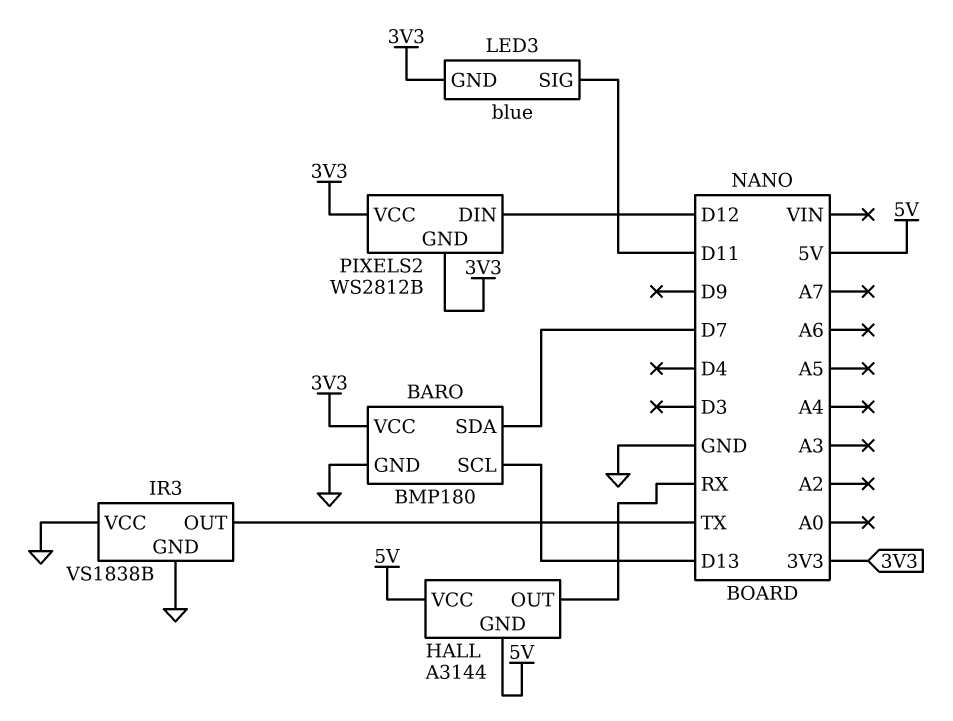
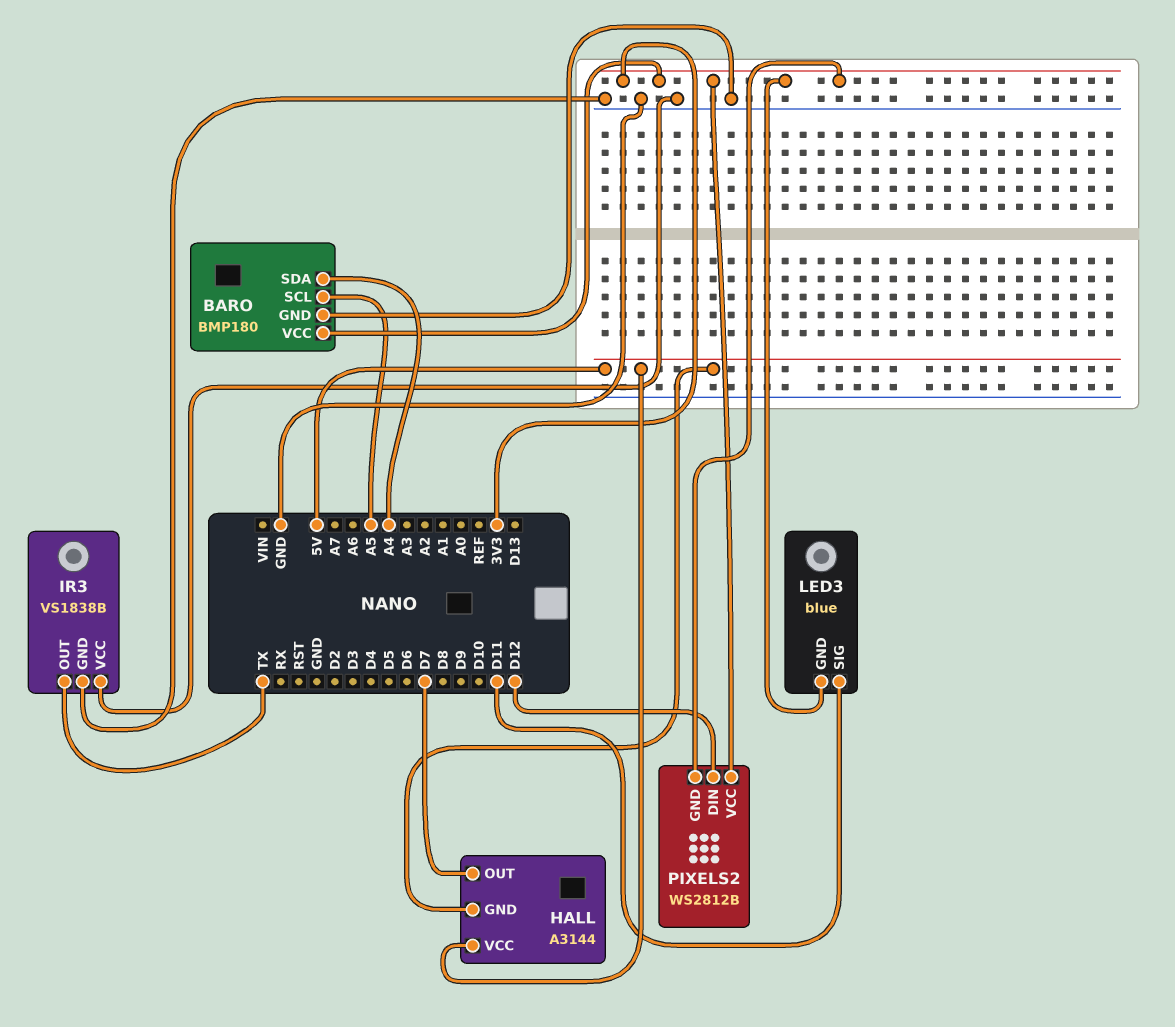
BARO pin SCL: D13 -> A5
BARO pin SDA: D7 -> A4
HALL pin OUT: RX -> D7

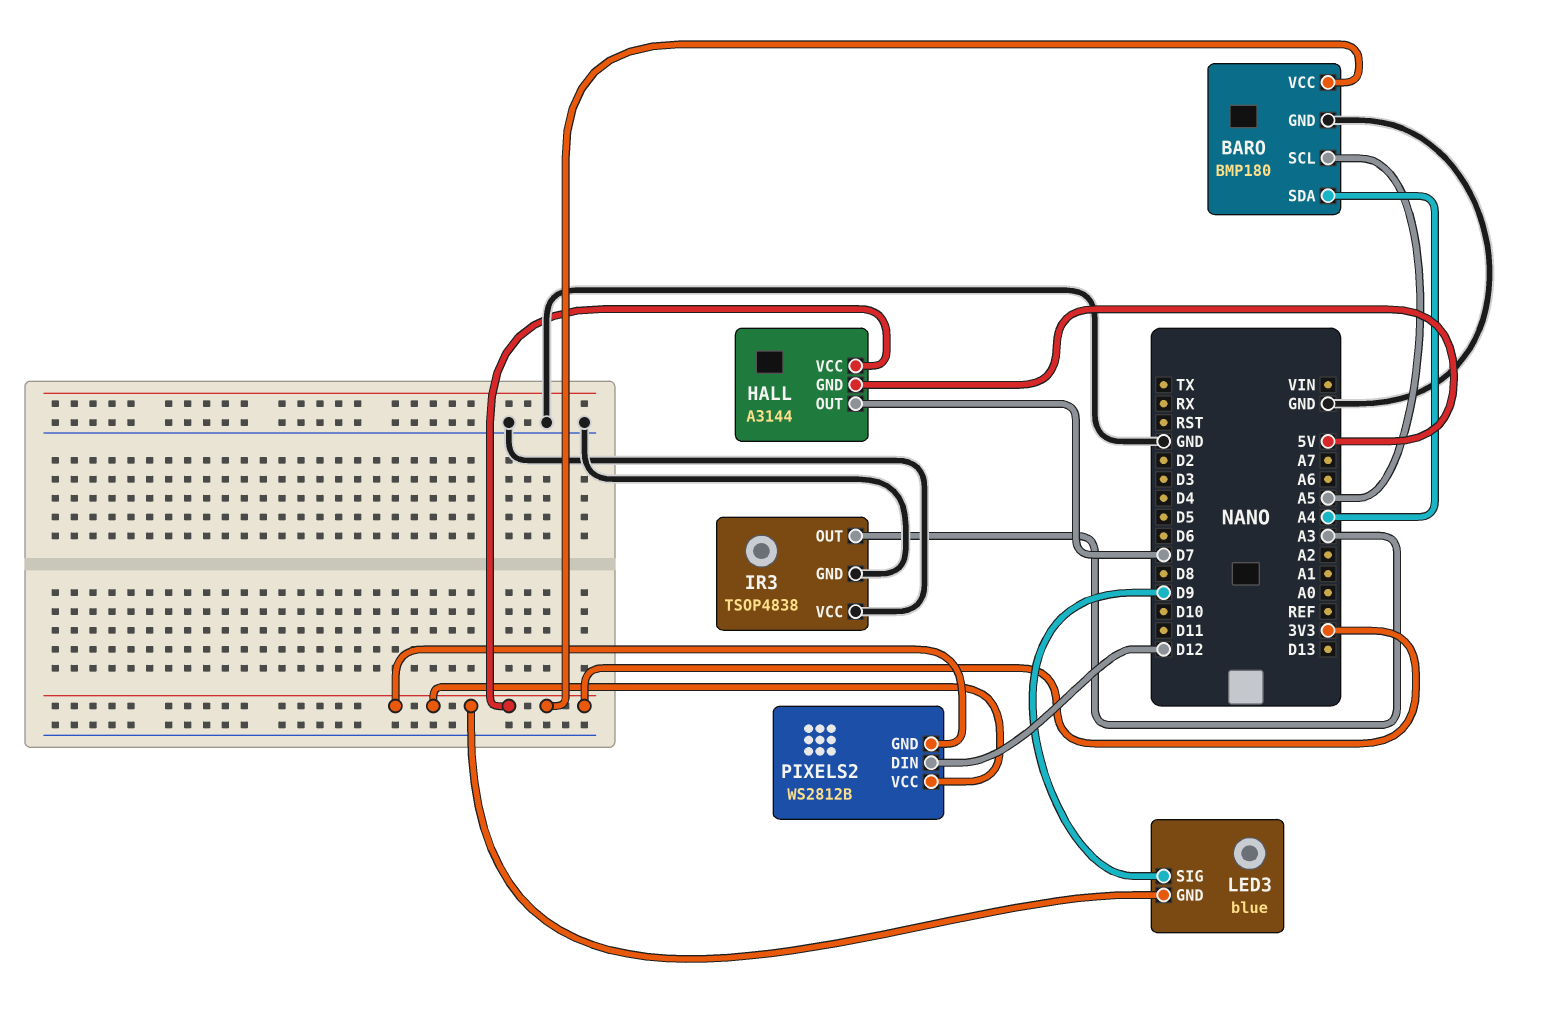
HALL pin VCC: 5V -> 3V3
IR3: VS1838B -> TSOP4838
IR3 pin OUT: TX -> A3
LED3 pin SIG: D11 -> D9

